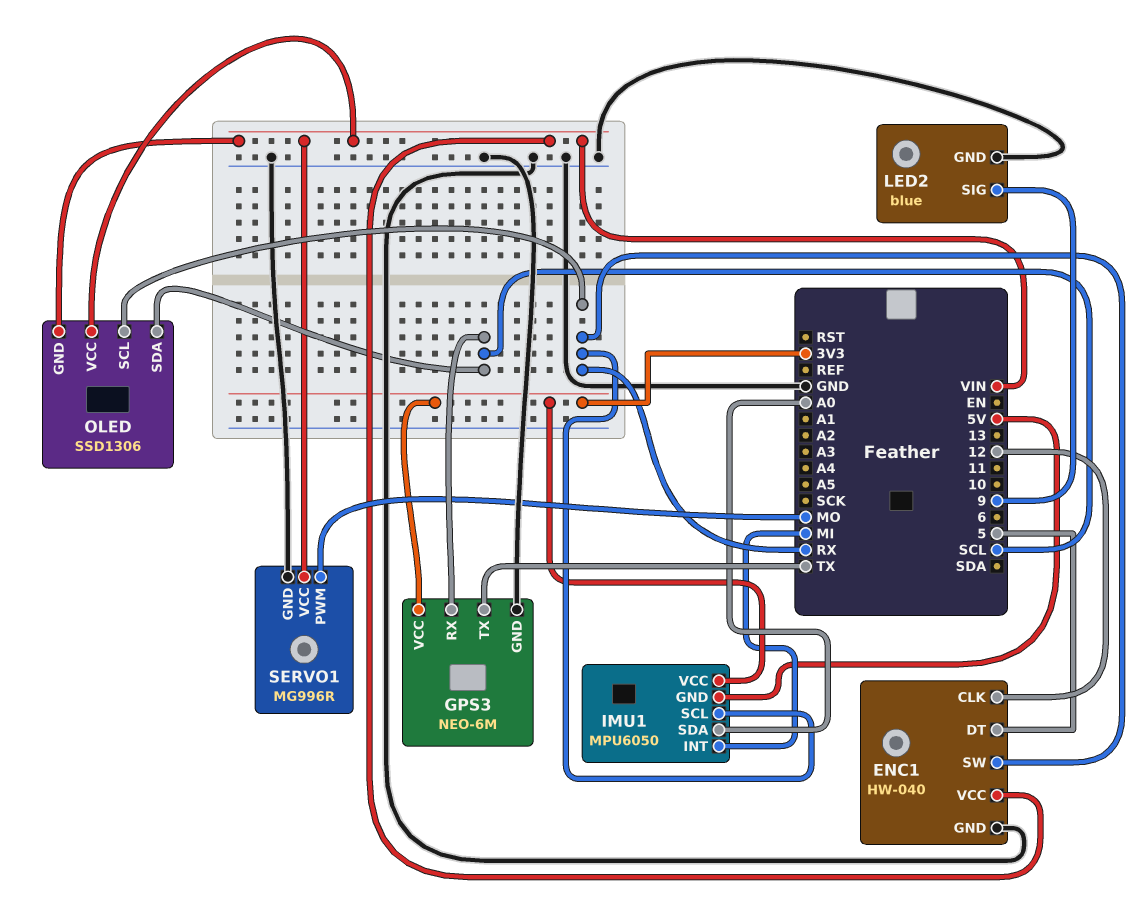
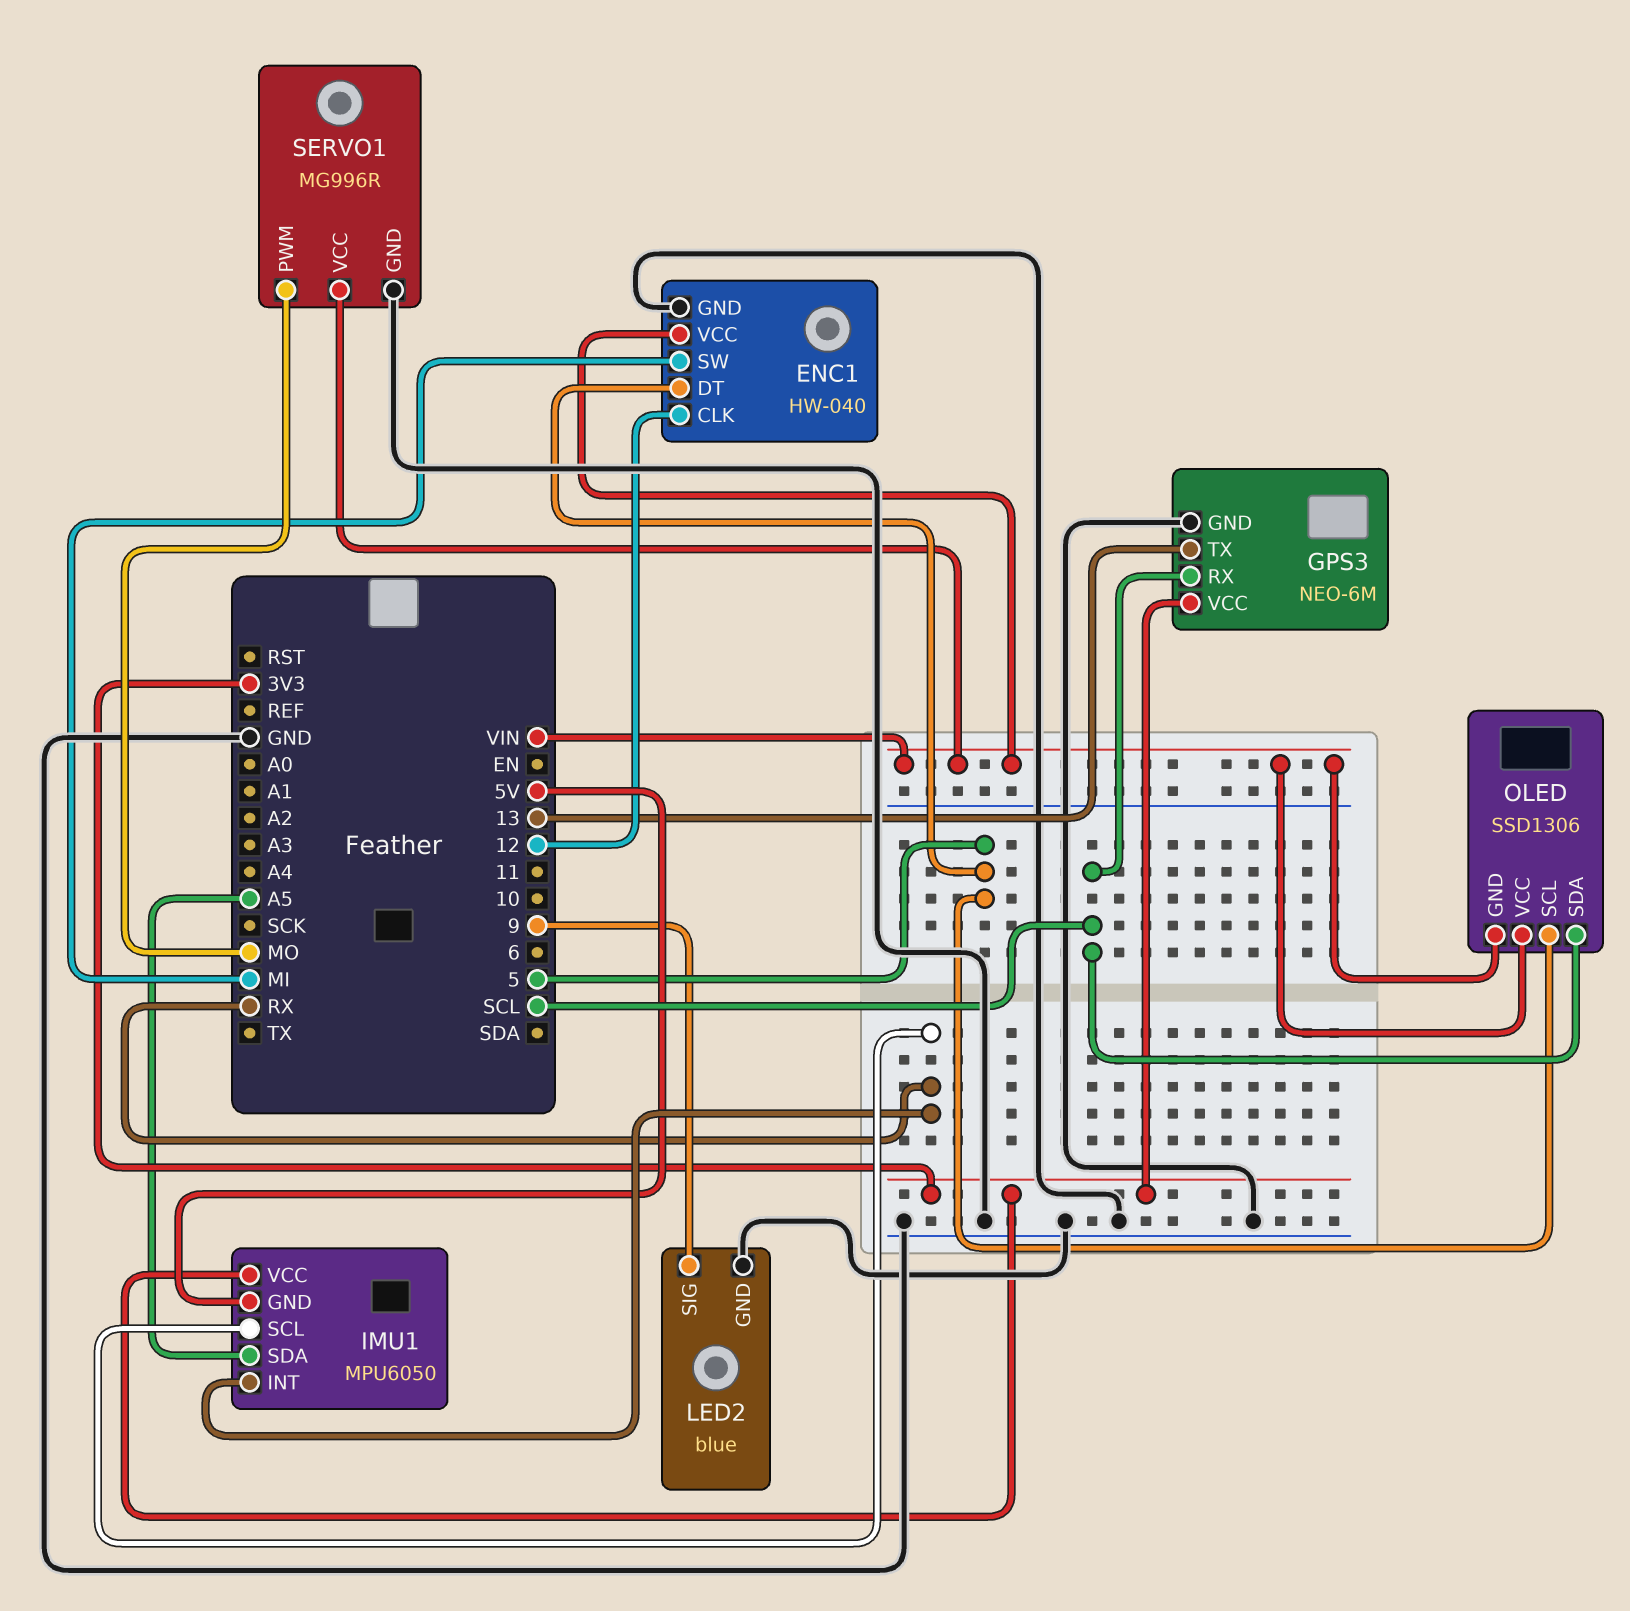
ENC1 pin SW: RX -> MI
GPS3 pin TX: TX -> 13
IMU1 pin INT: MI -> RX
IMU1 pin SDA: A0 -> A5
OLED pin SCL: RX -> 5

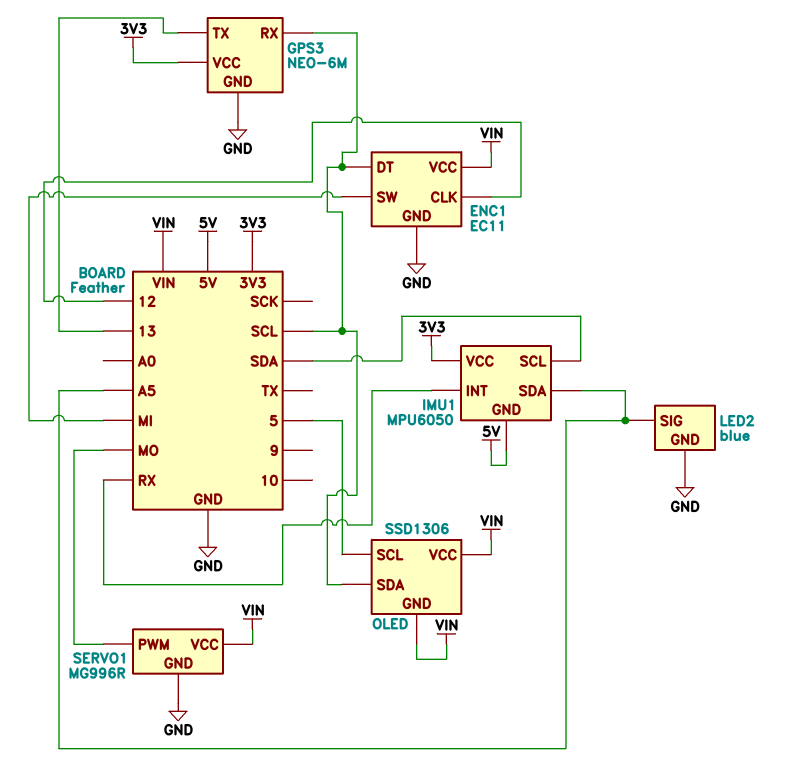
ENC1: HW-040 -> EC11
ENC1 pin DT: 5 -> SCL
IMU1 pin SCL: RX -> SDA
LED2 pin SIG: 9 -> A5

